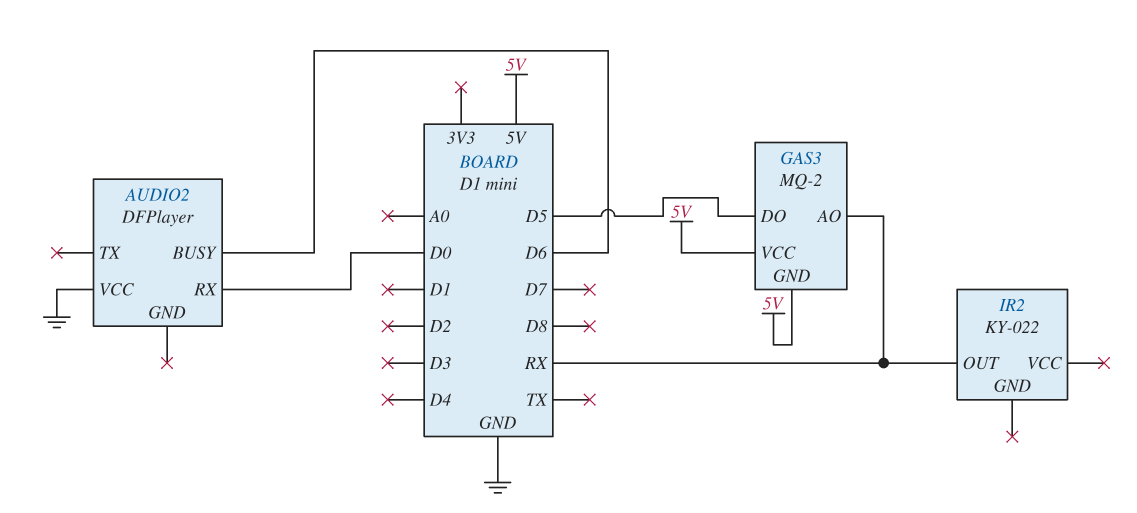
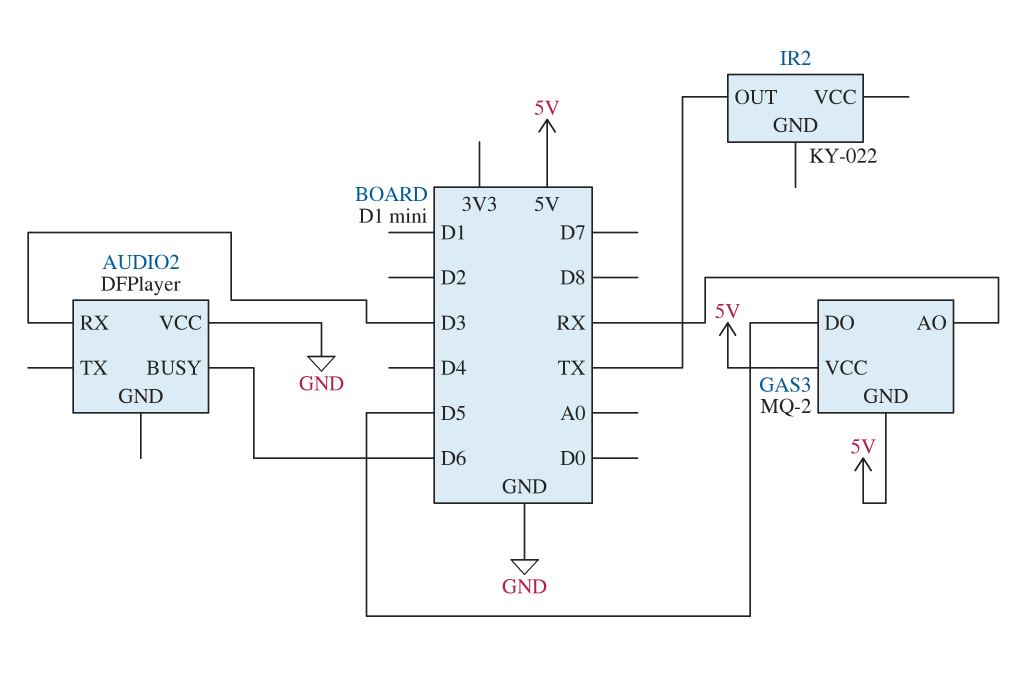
AUDIO2 pin RX: D0 -> D3
IR2 pin OUT: RX -> TX

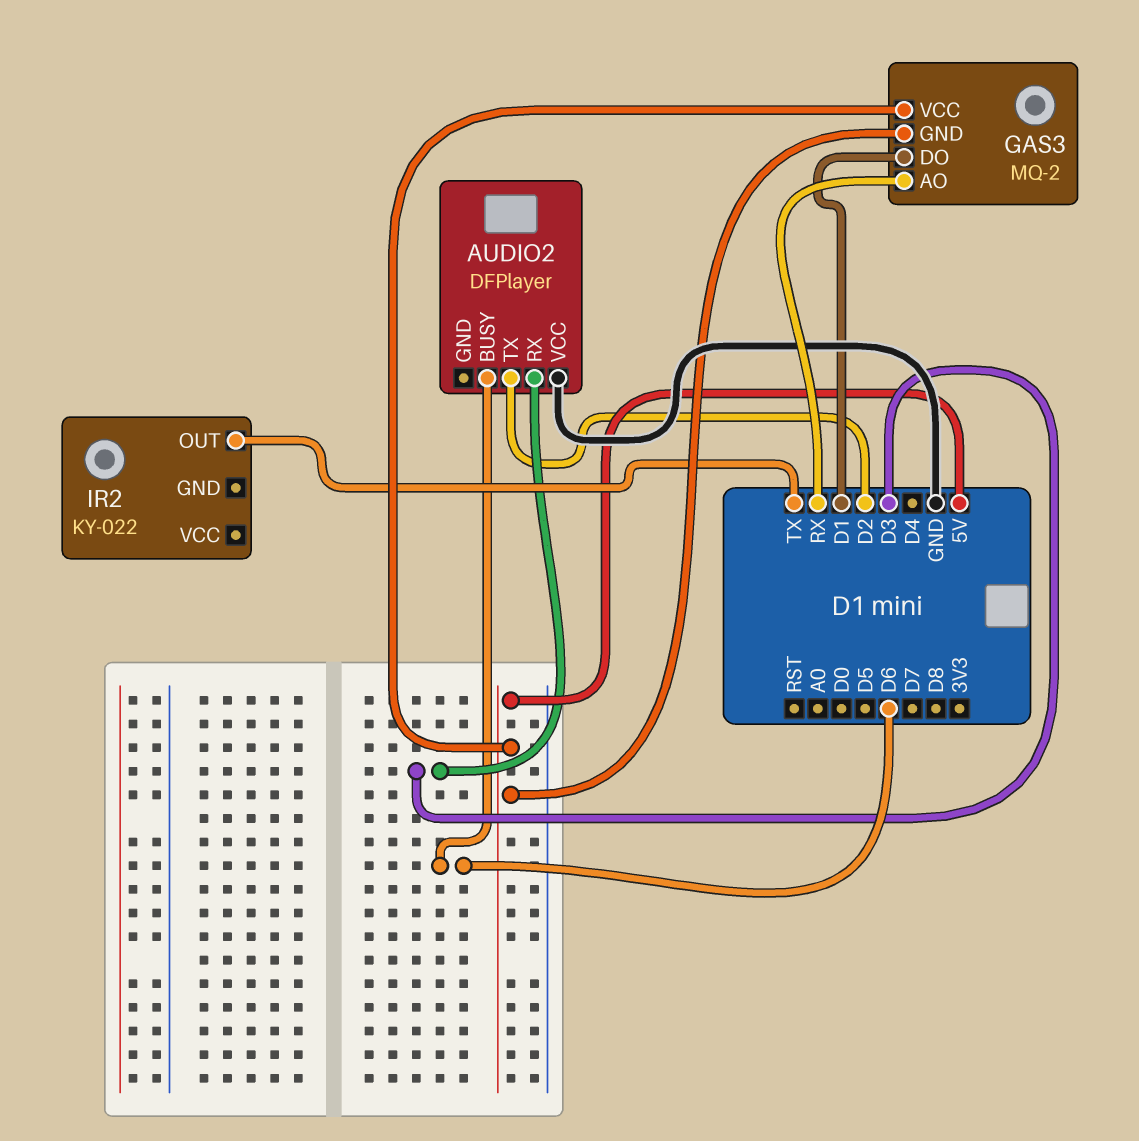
AUDIO2 pin TX: none -> D2
GAS3 pin DO: D5 -> D1

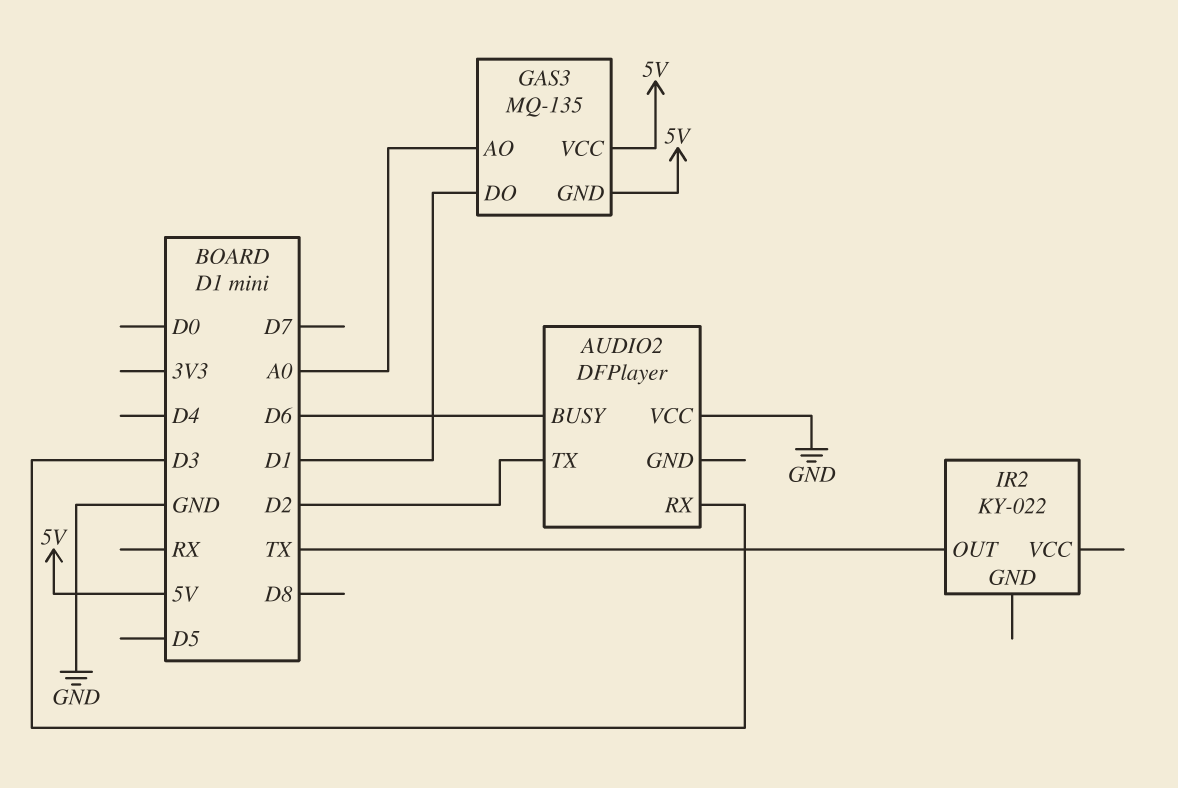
GAS3: MQ-2 -> MQ-135
GAS3 pin AO: RX -> A0

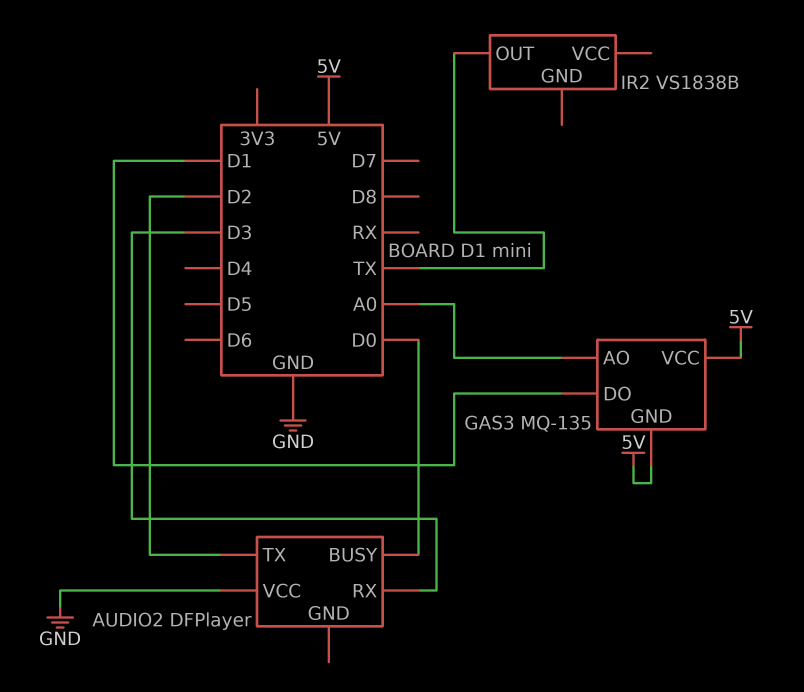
AUDIO2 pin BUSY: D6 -> D0
IR2: KY-022 -> VS1838B

